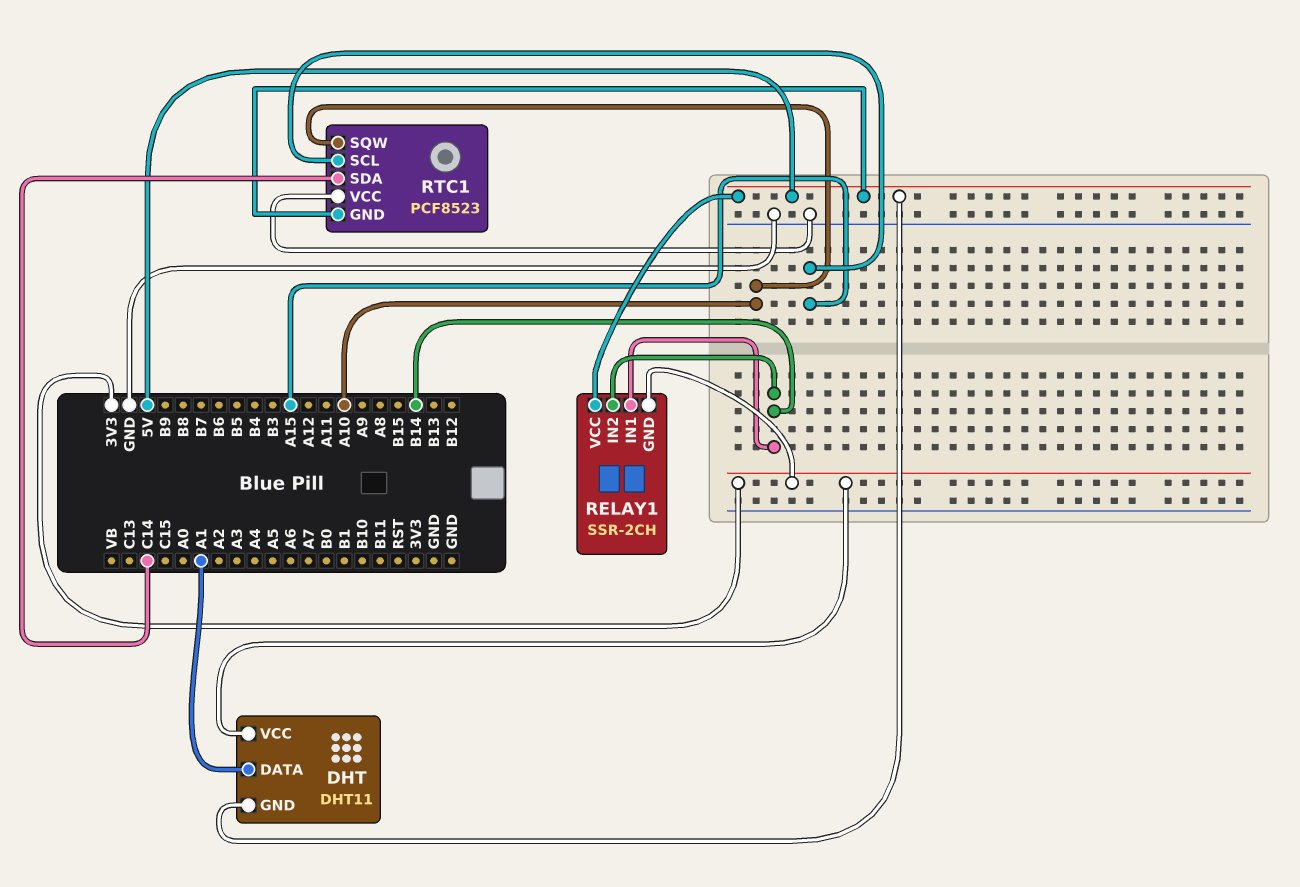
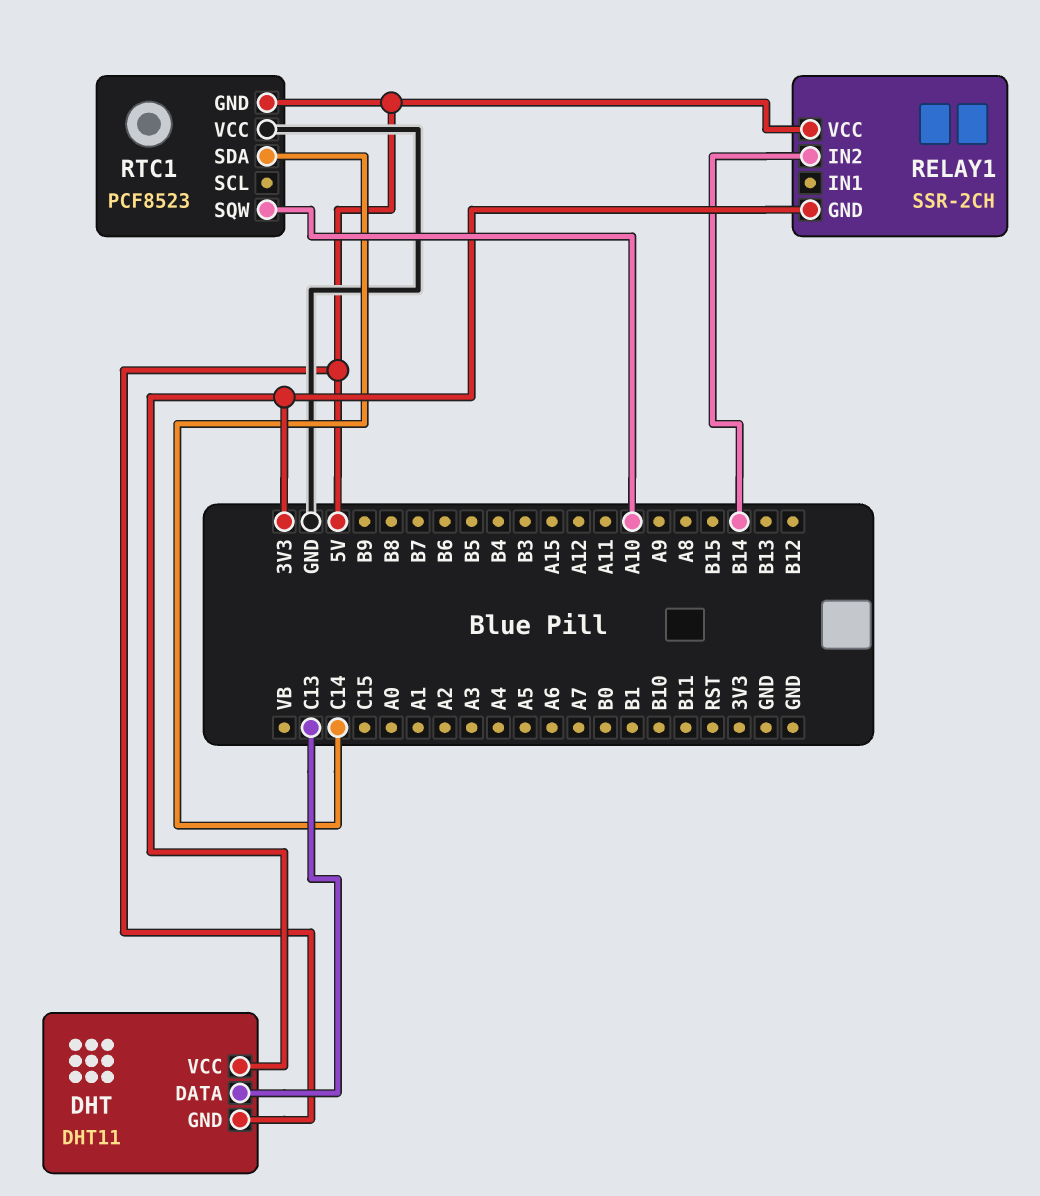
DHT pin DATA: A1 -> C13
RELAY1 pin IN1: B14 -> none
RTC1 pin SCL: A15 -> none

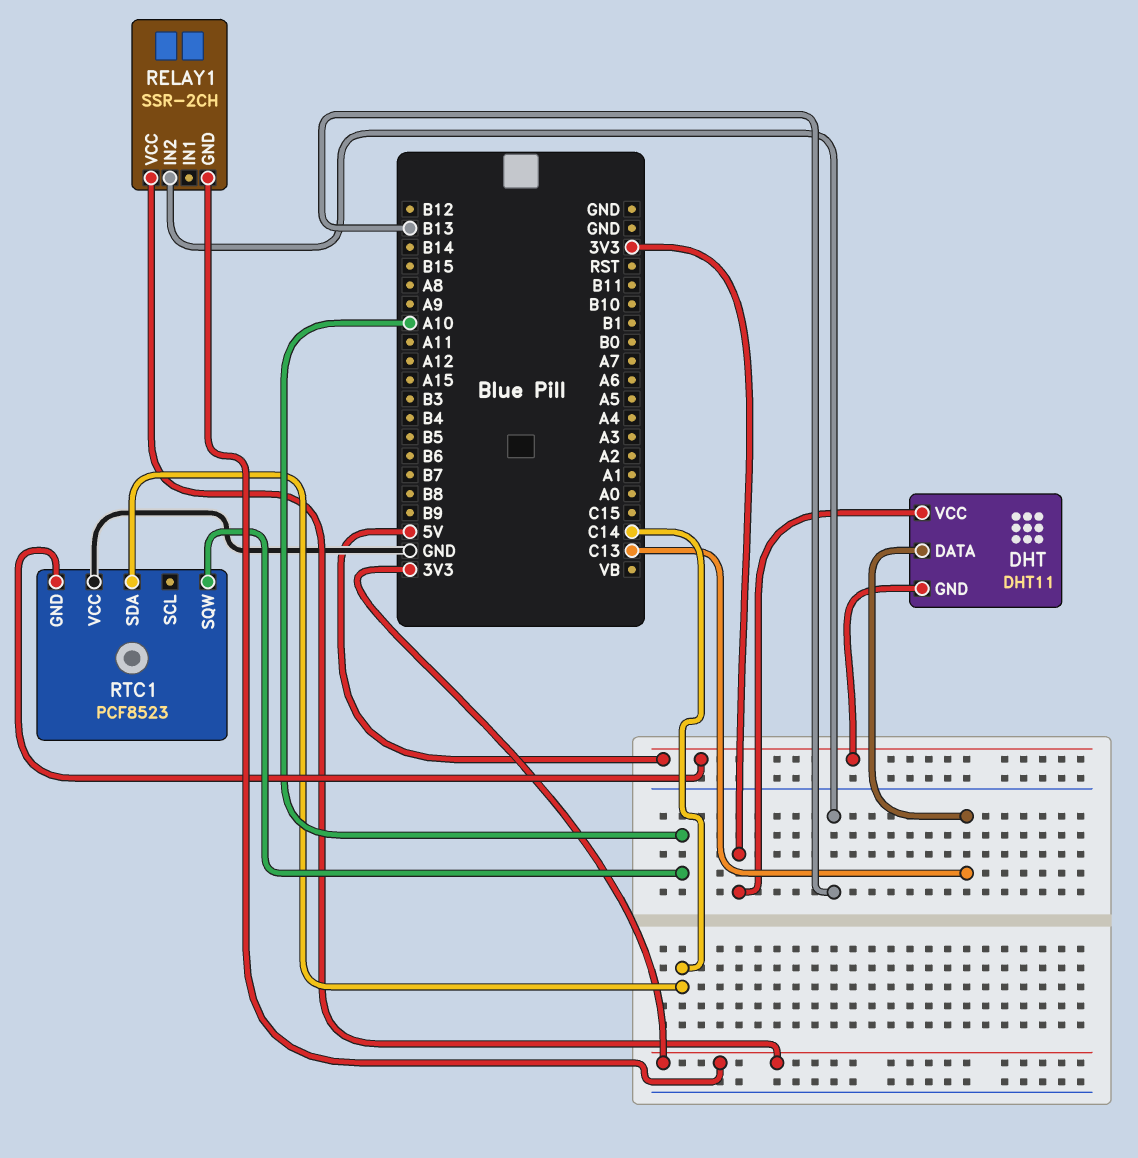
RELAY1 pin IN2: B14 -> B13
RELAY1 pin VCC: 5V -> 3V3

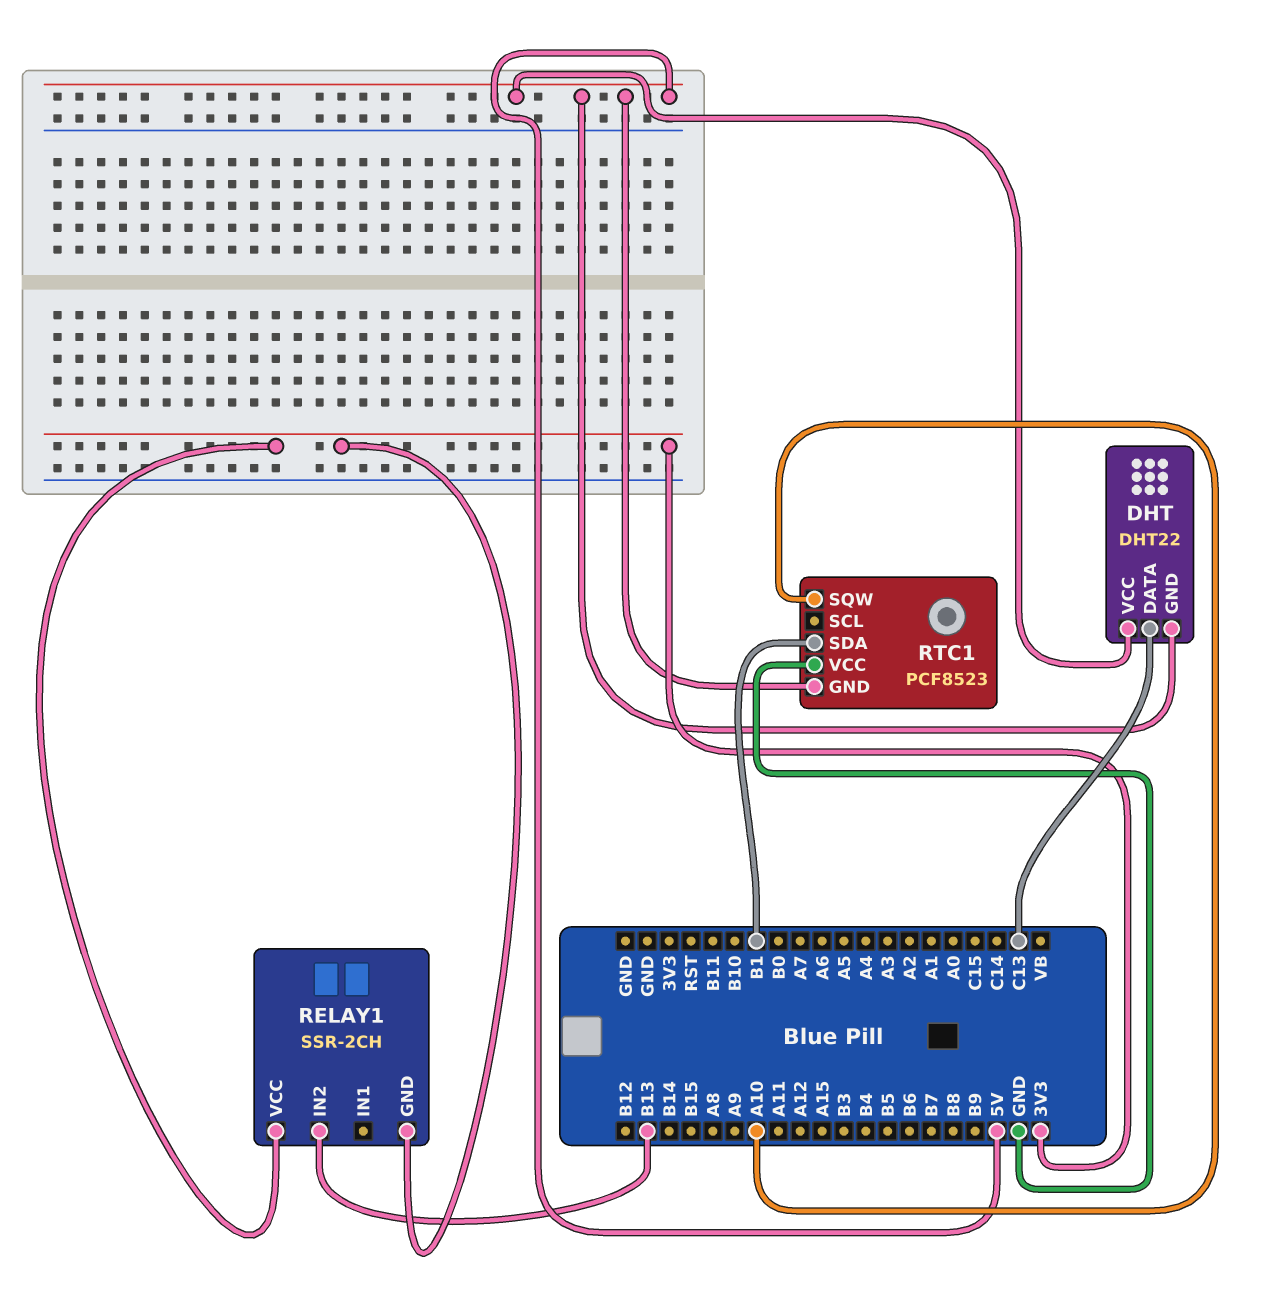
DHT: DHT11 -> DHT22
DHT pin VCC: 3V3 -> 5V
RTC1 pin SDA: C14 -> B1

